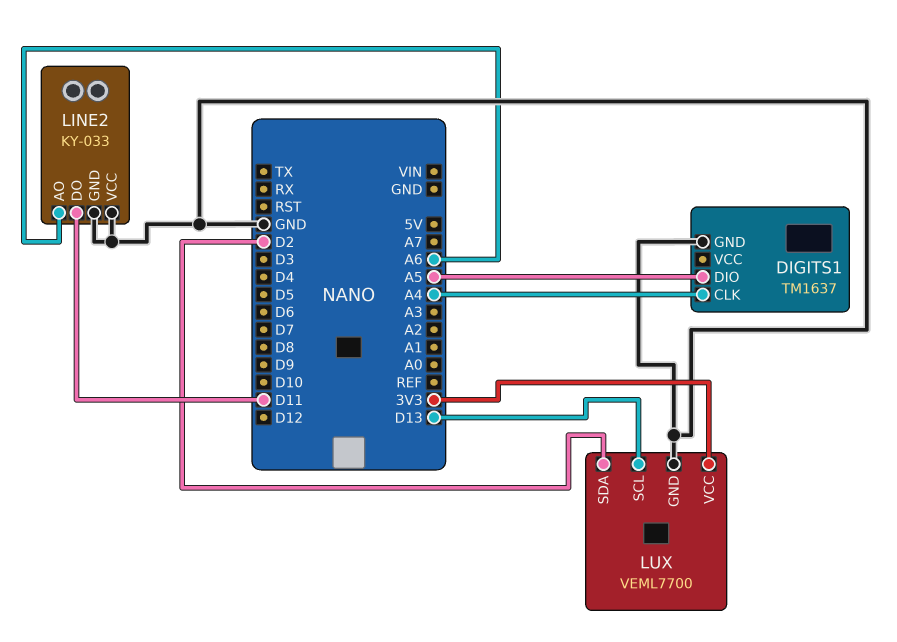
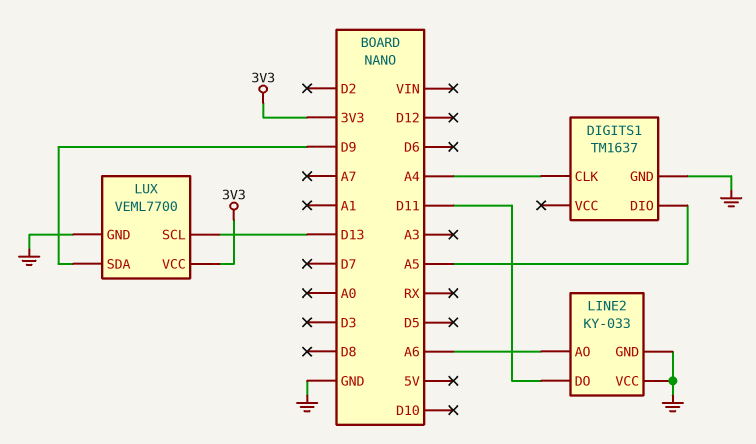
LUX pin SDA: D2 -> D9

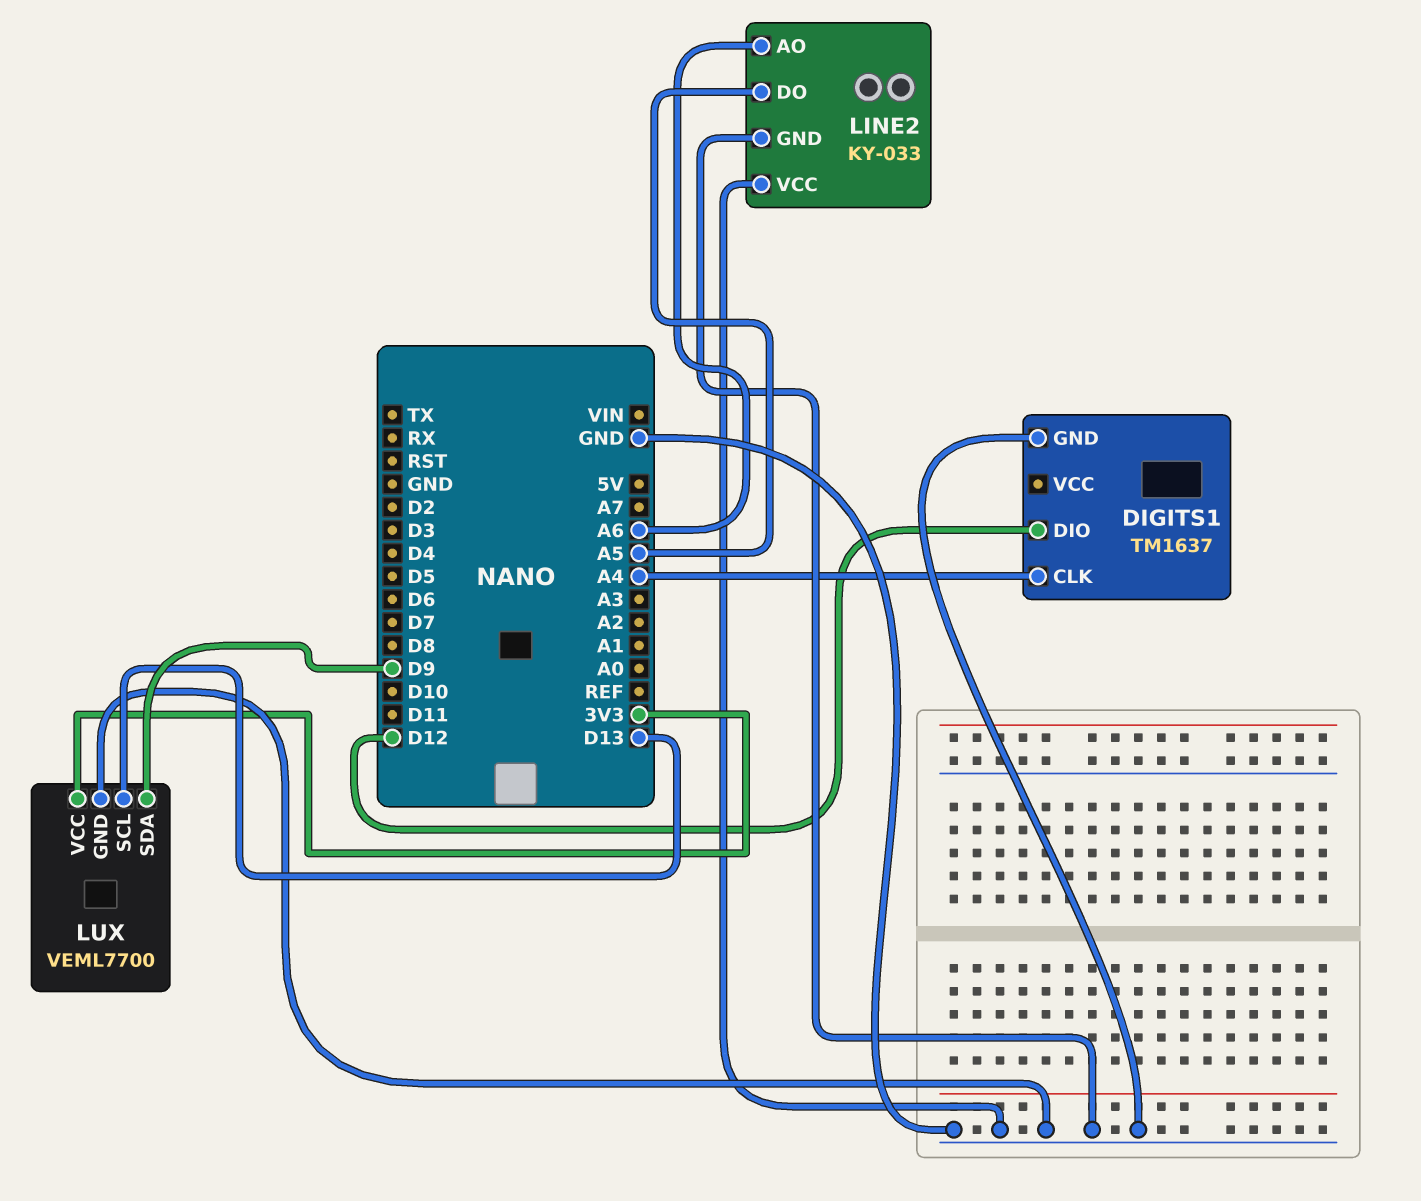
DIGITS1 pin DIO: A5 -> D12
LINE2 pin DO: D11 -> A5

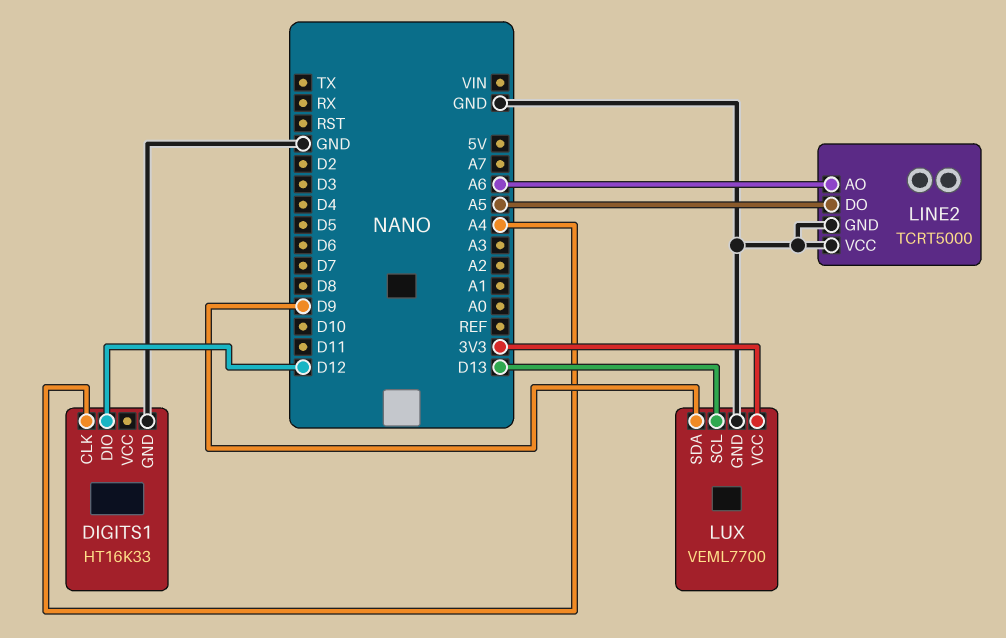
DIGITS1: TM1637 -> HT16K33
LINE2: KY-033 -> TCRT5000

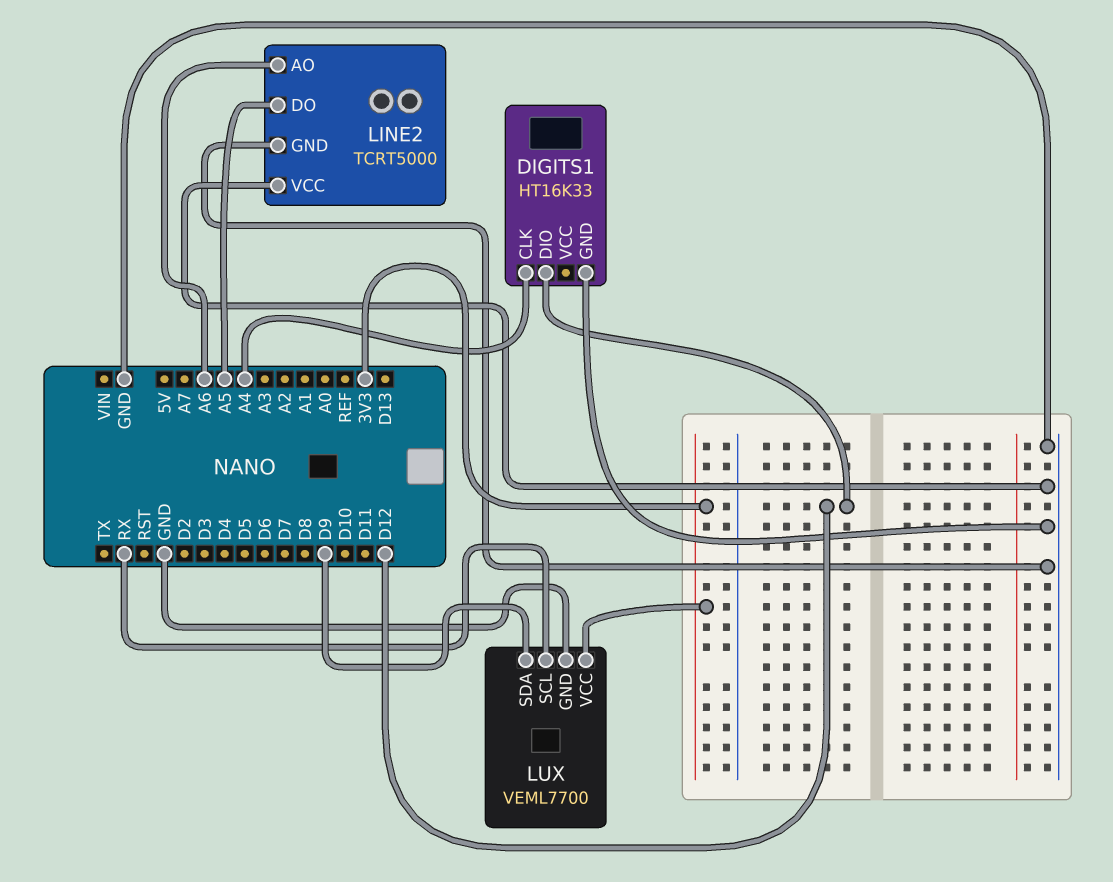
LUX pin SCL: D13 -> RX

